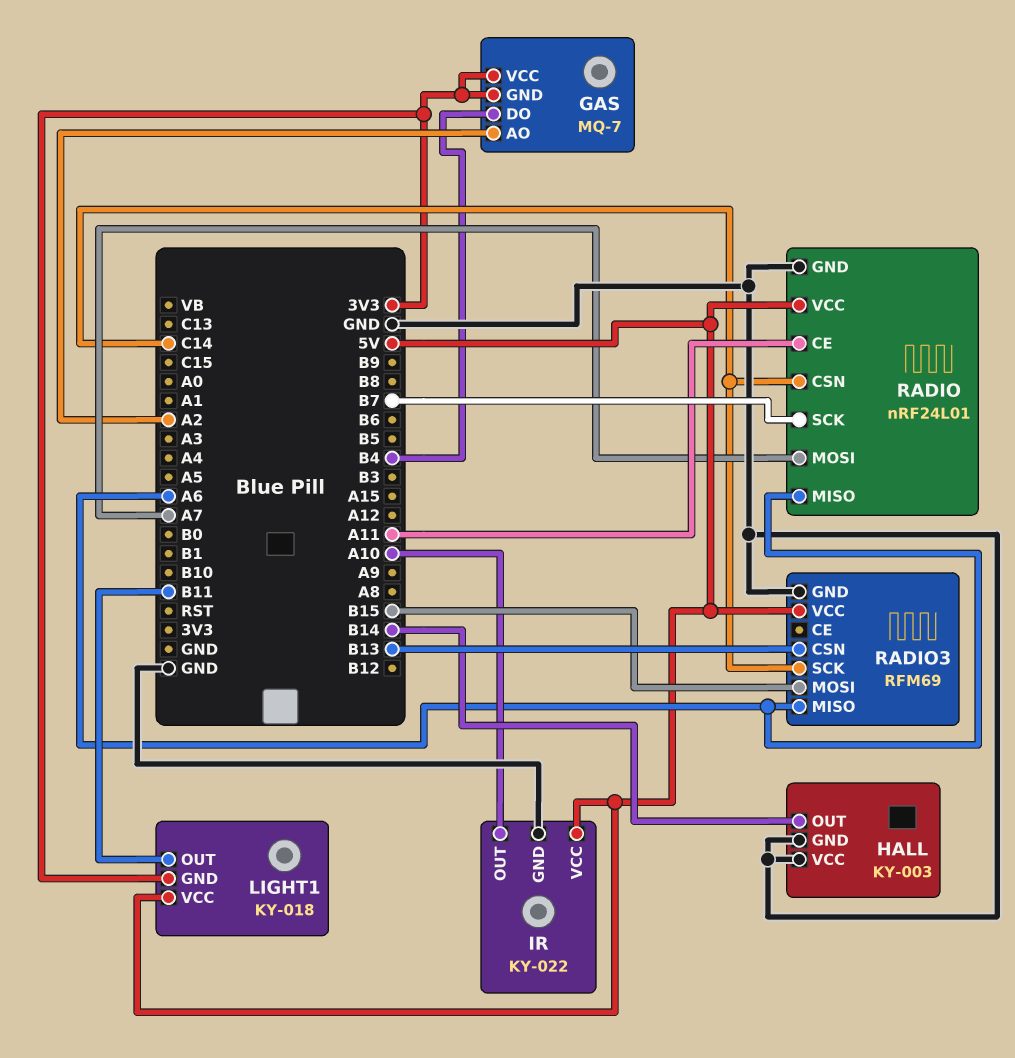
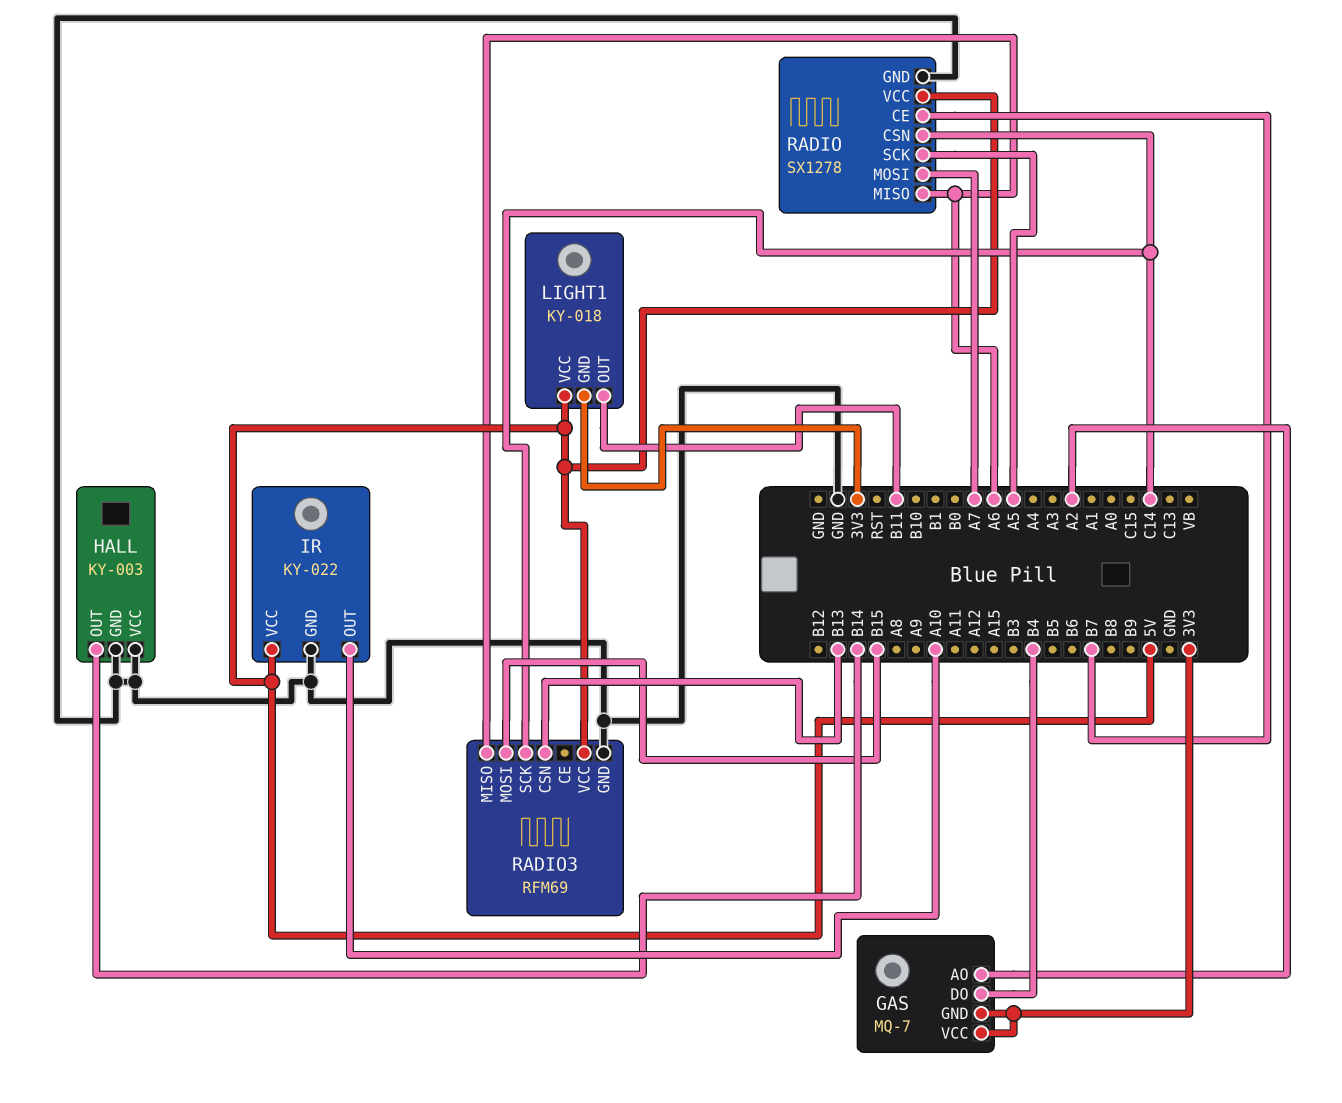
RADIO: nRF24L01 -> SX1278
RADIO pin CE: A11 -> B7
RADIO pin SCK: B7 -> A5

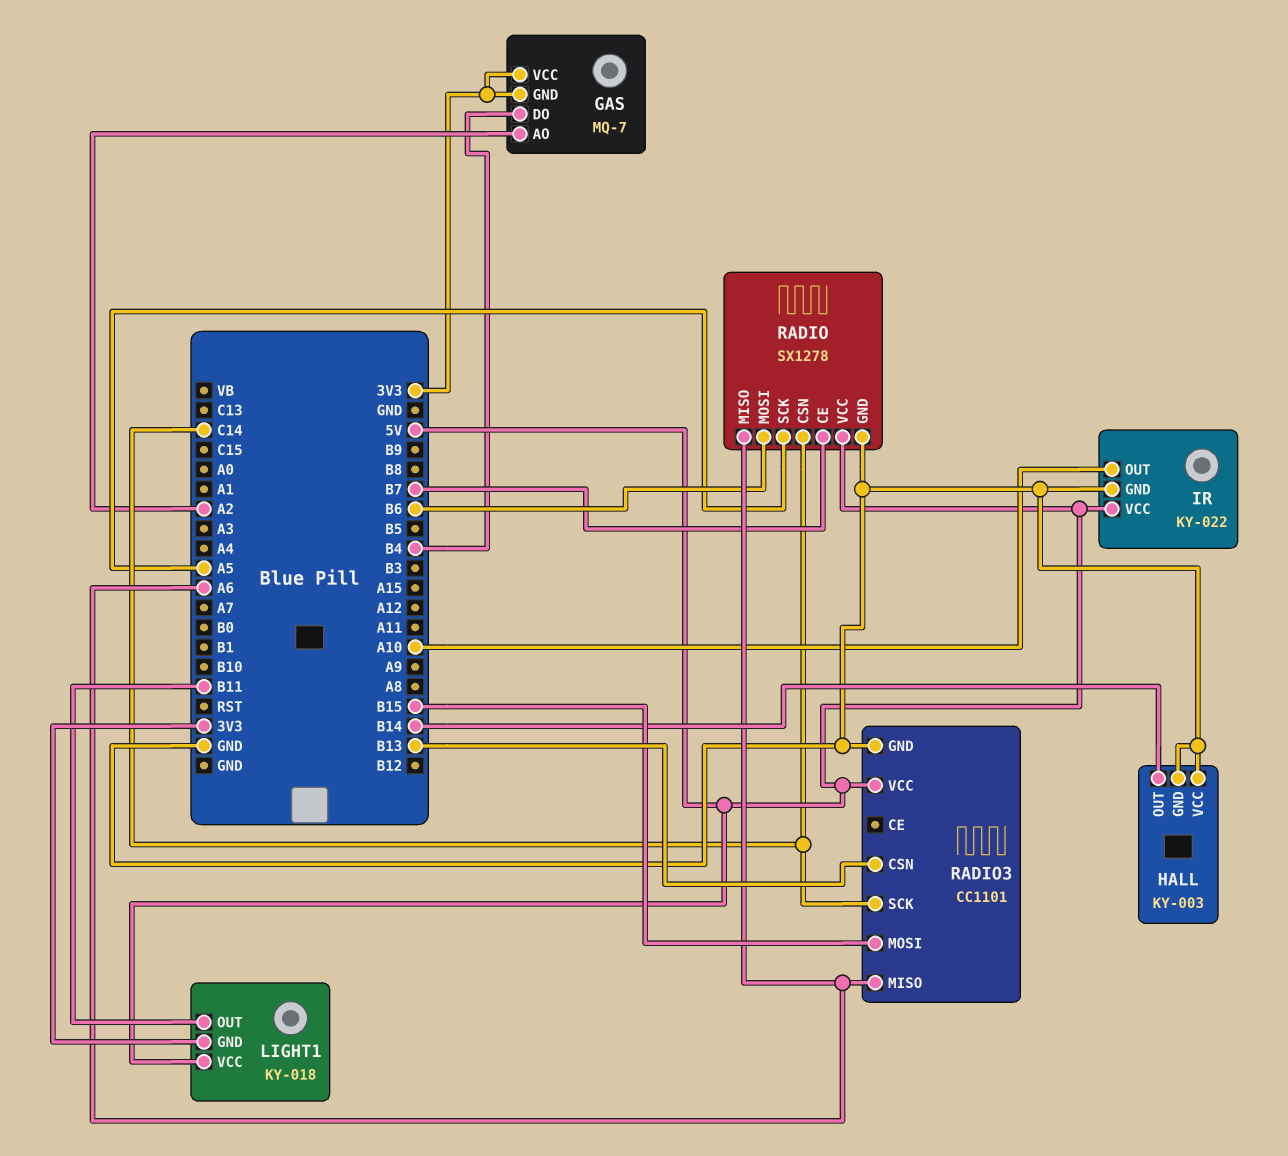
RADIO pin MOSI: A7 -> B6
RADIO3: RFM69 -> CC1101

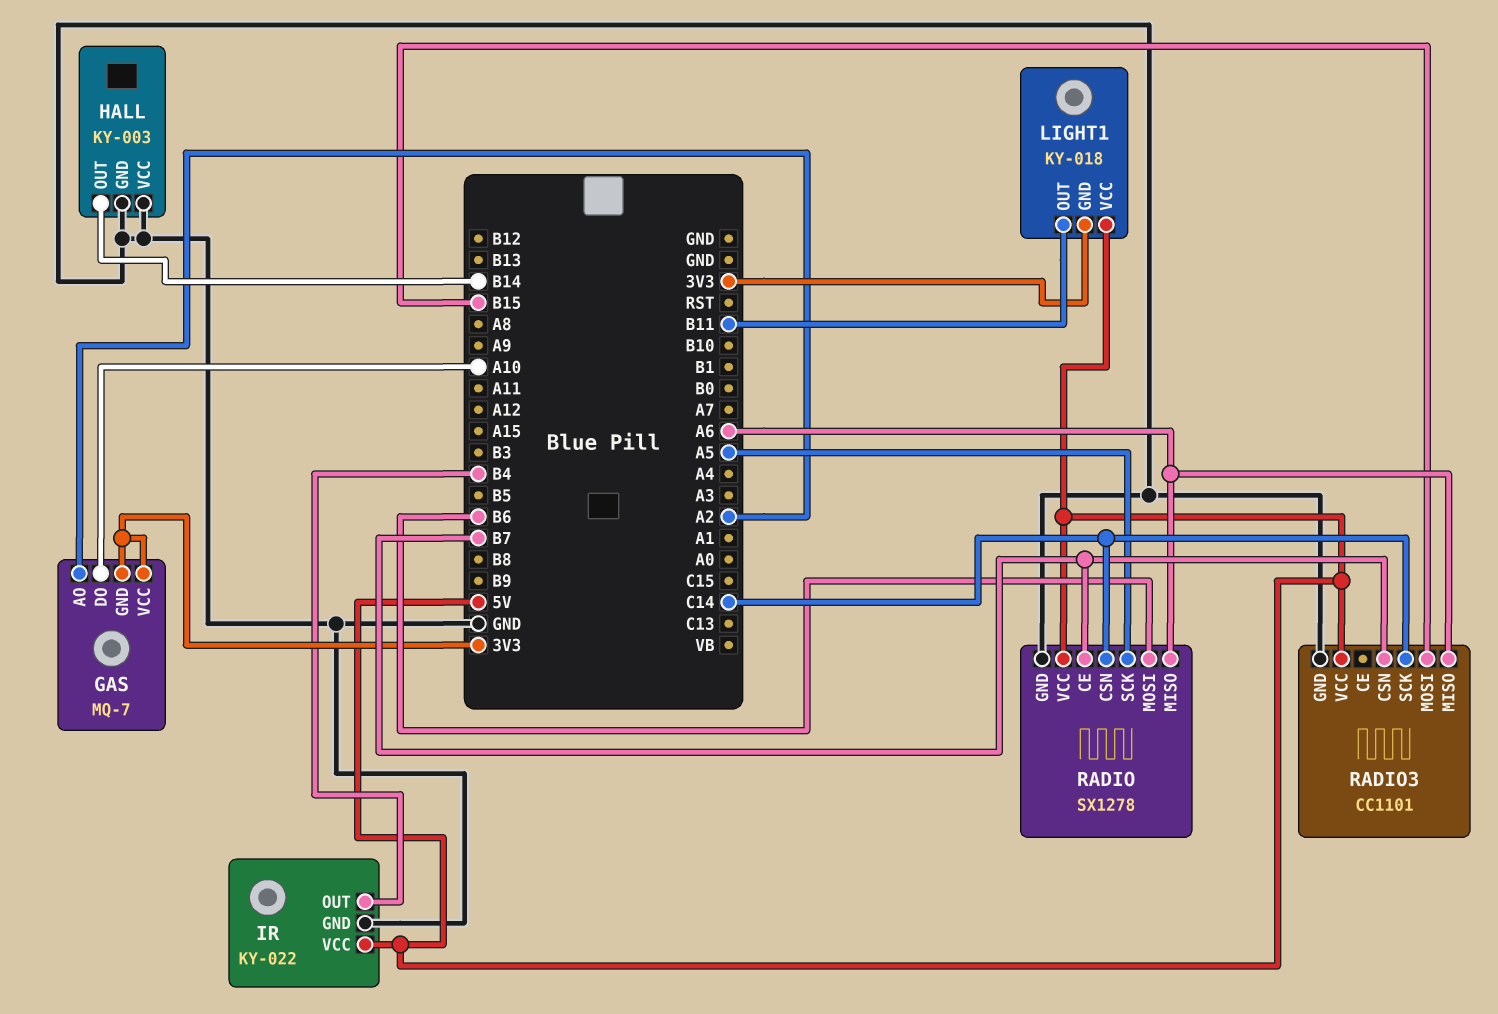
GAS pin DO: B4 -> A10
IR pin OUT: A10 -> B4
RADIO3 pin CSN: B13 -> B7

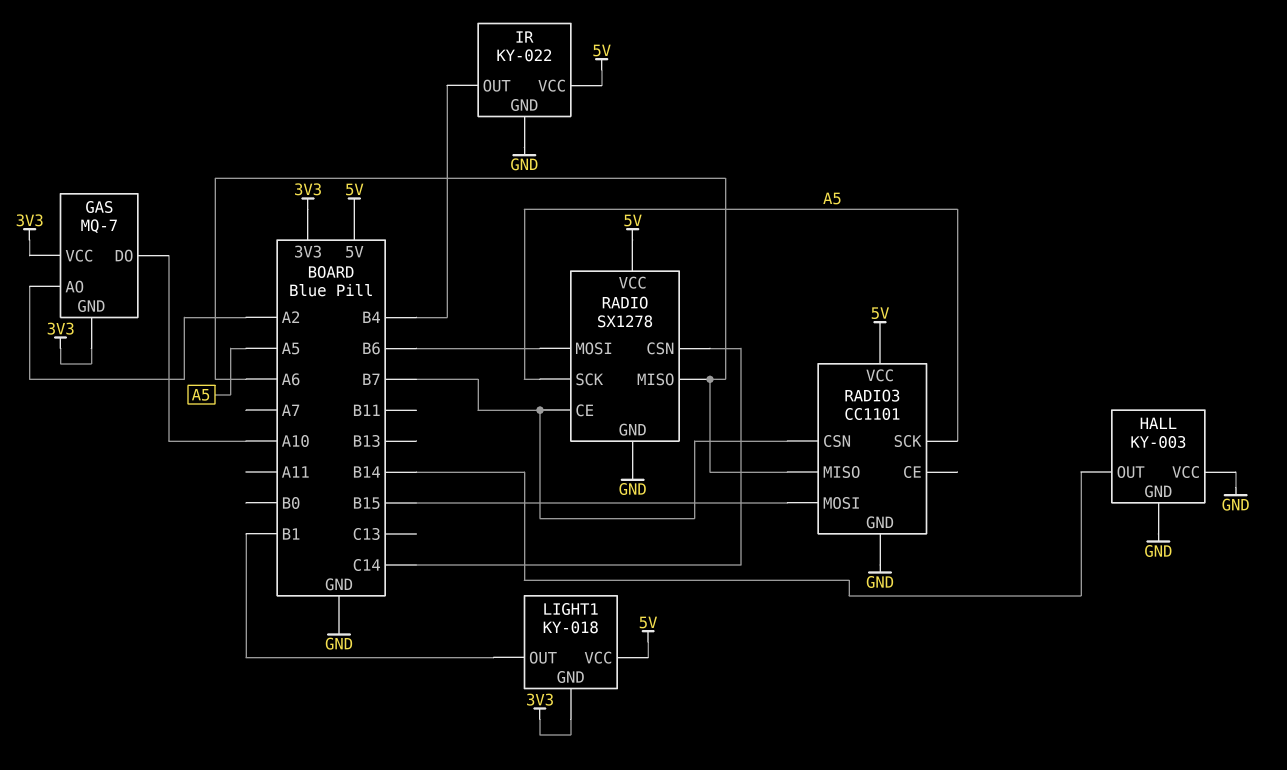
LIGHT1 pin OUT: B11 -> B1
RADIO3 pin SCK: C14 -> A5

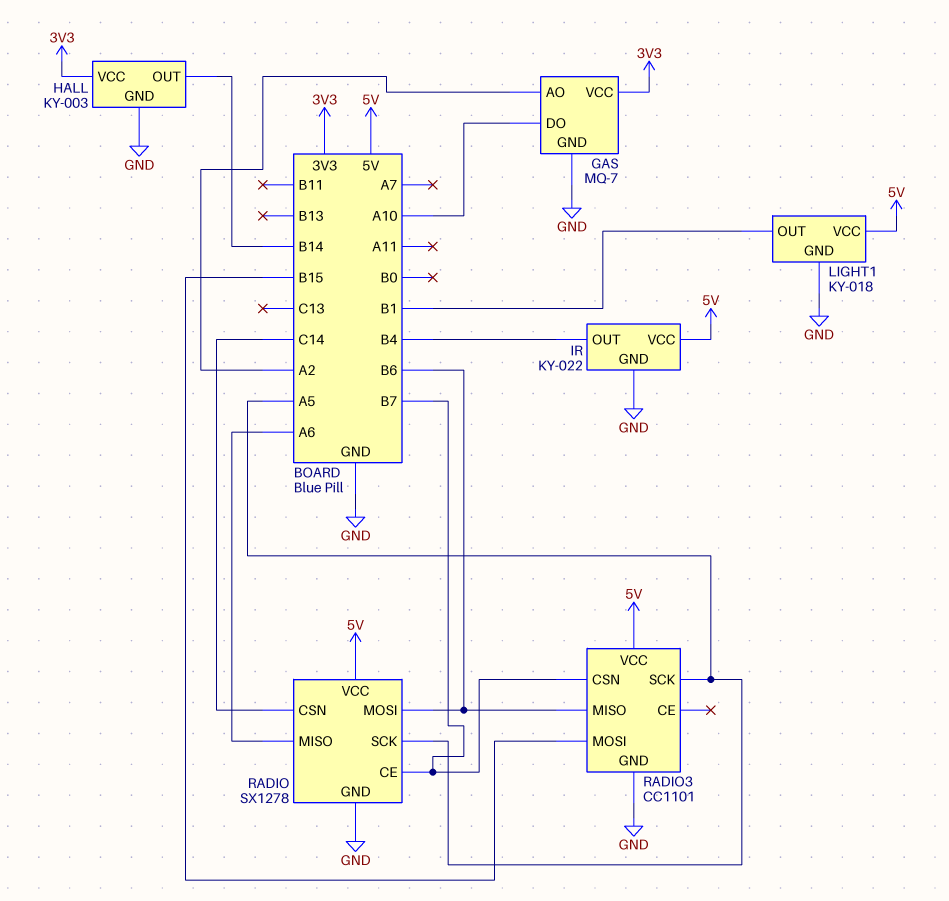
GAS pin GND: 3V3 -> GND
HALL pin VCC: GND -> 3V3
LIGHT1 pin GND: 3V3 -> GND
RADIO3 pin MISO: A6 -> B6

